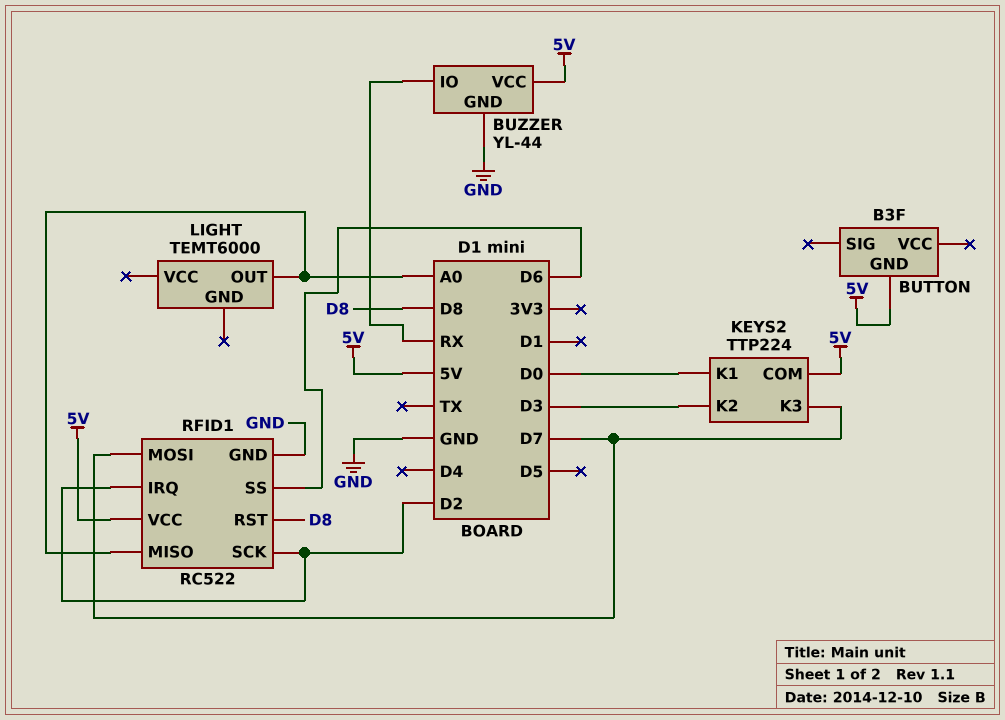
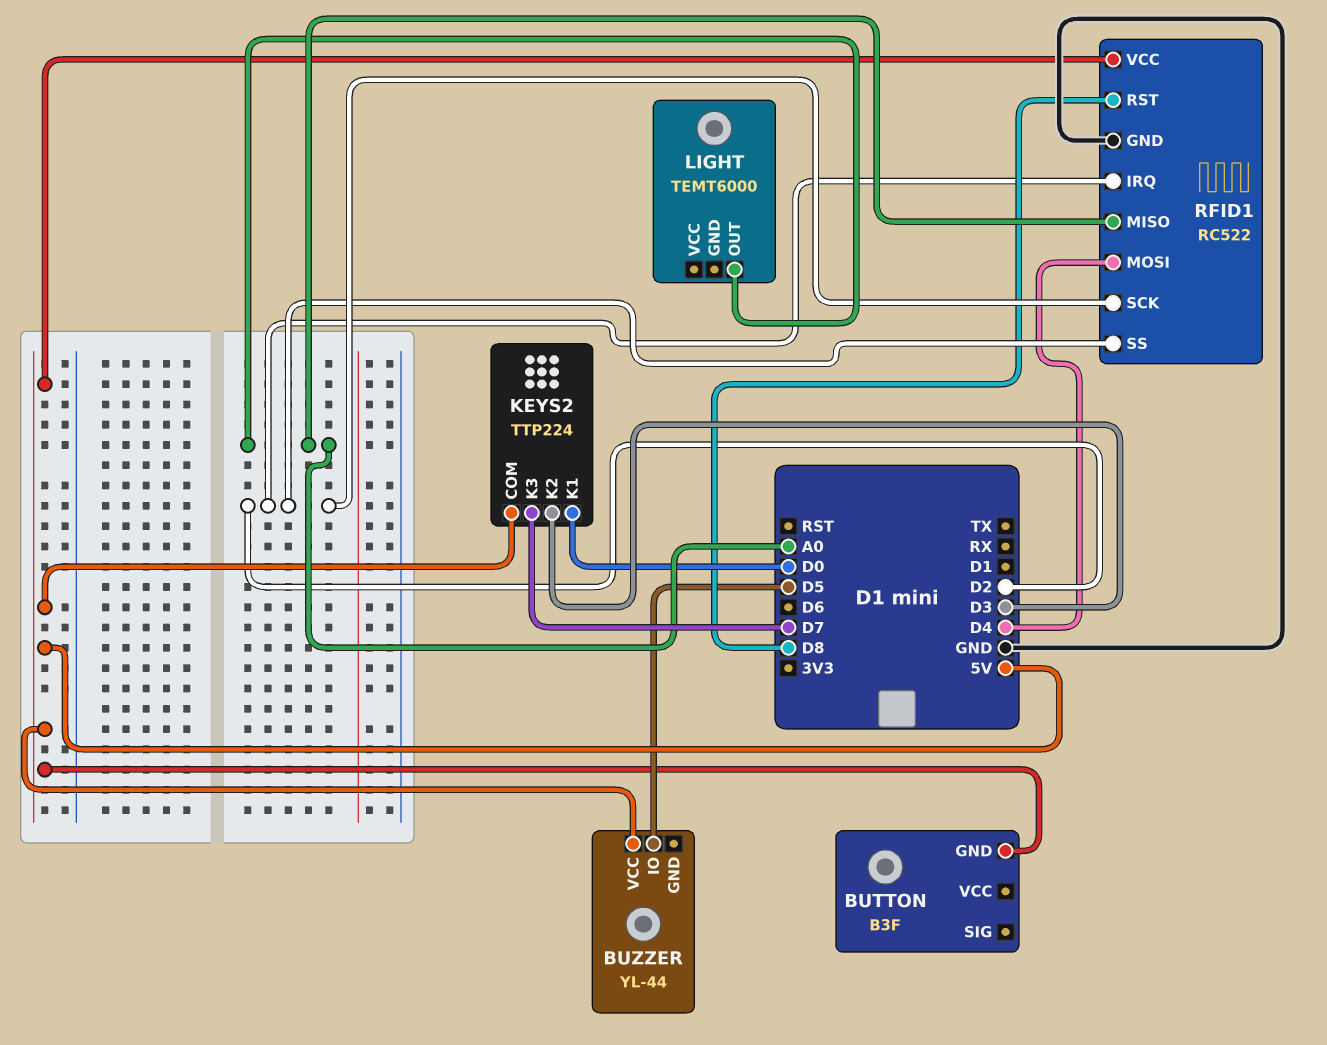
BUZZER pin GND: GND -> none
BUZZER pin IO: RX -> D5
RFID1 pin MOSI: D7 -> D4
RFID1 pin SS: D6 -> D2

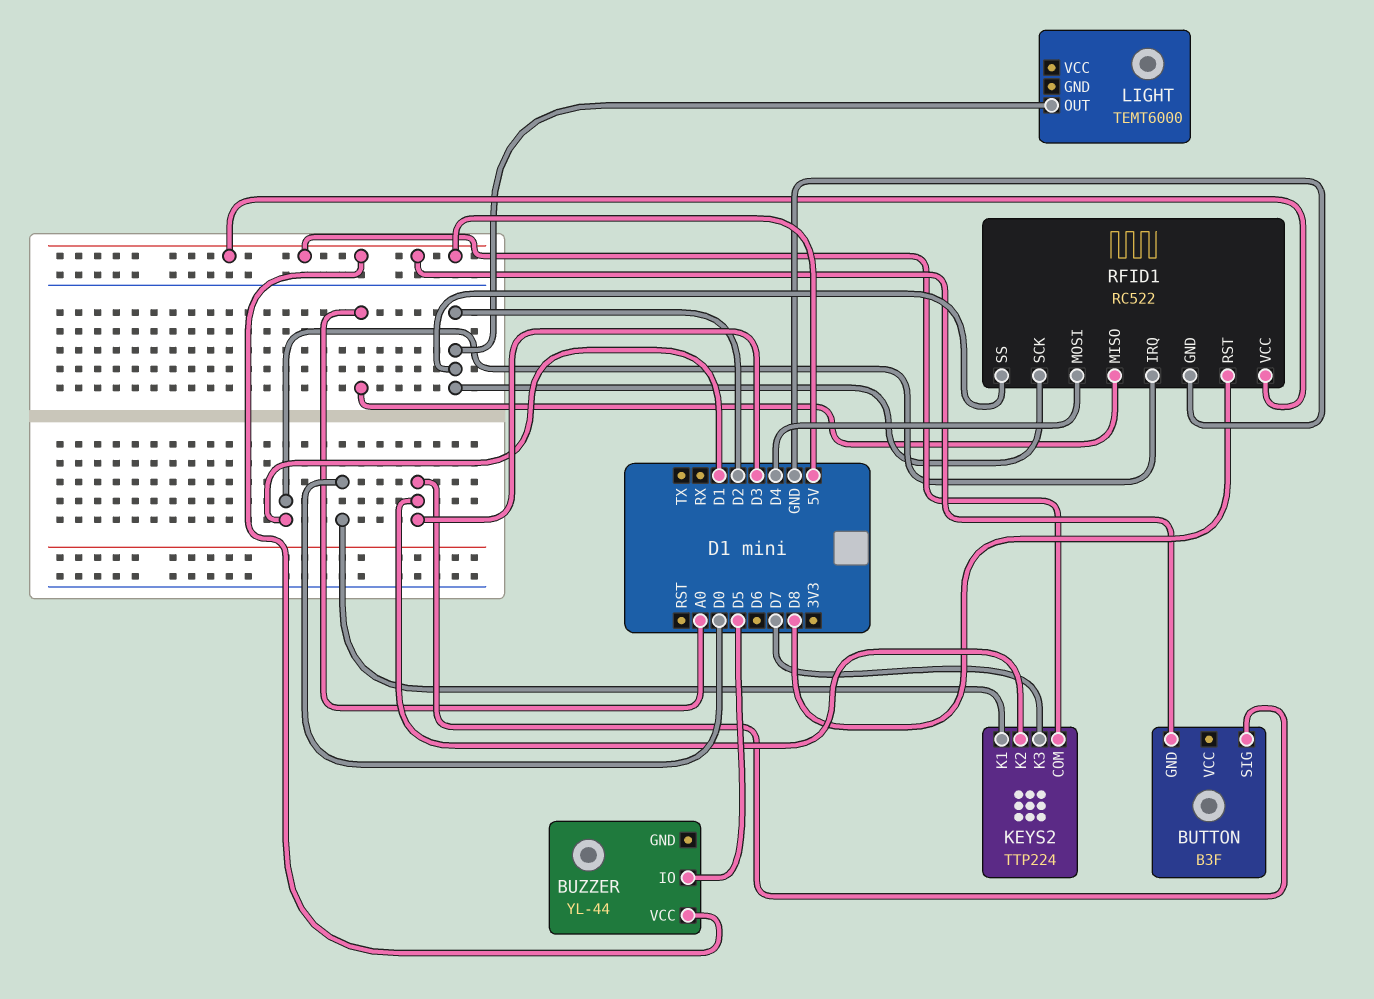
BUTTON pin SIG: none -> D3
LIGHT pin OUT: A0 -> D2
RFID1 pin IRQ: D2 -> D1

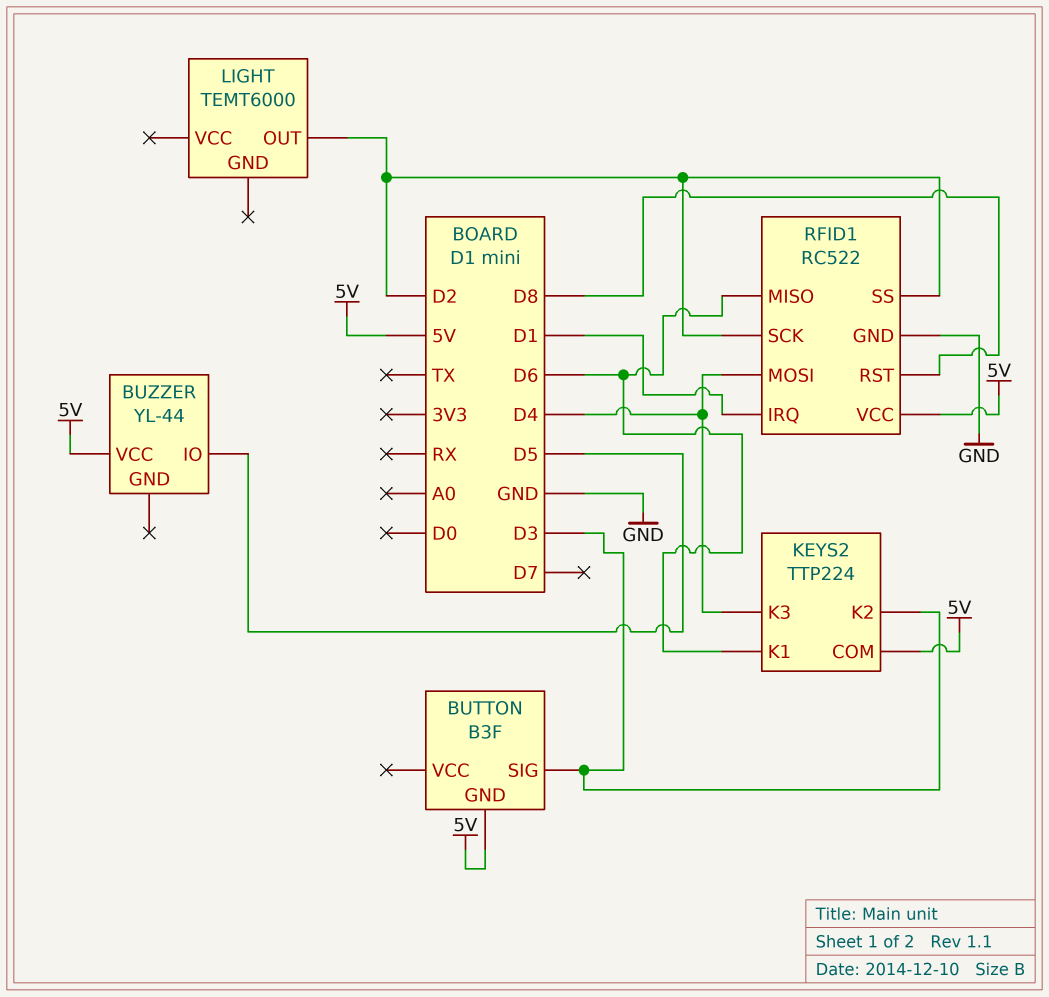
KEYS2 pin K1: D0 -> D6
KEYS2 pin K3: D7 -> D4
RFID1 pin MISO: A0 -> D6

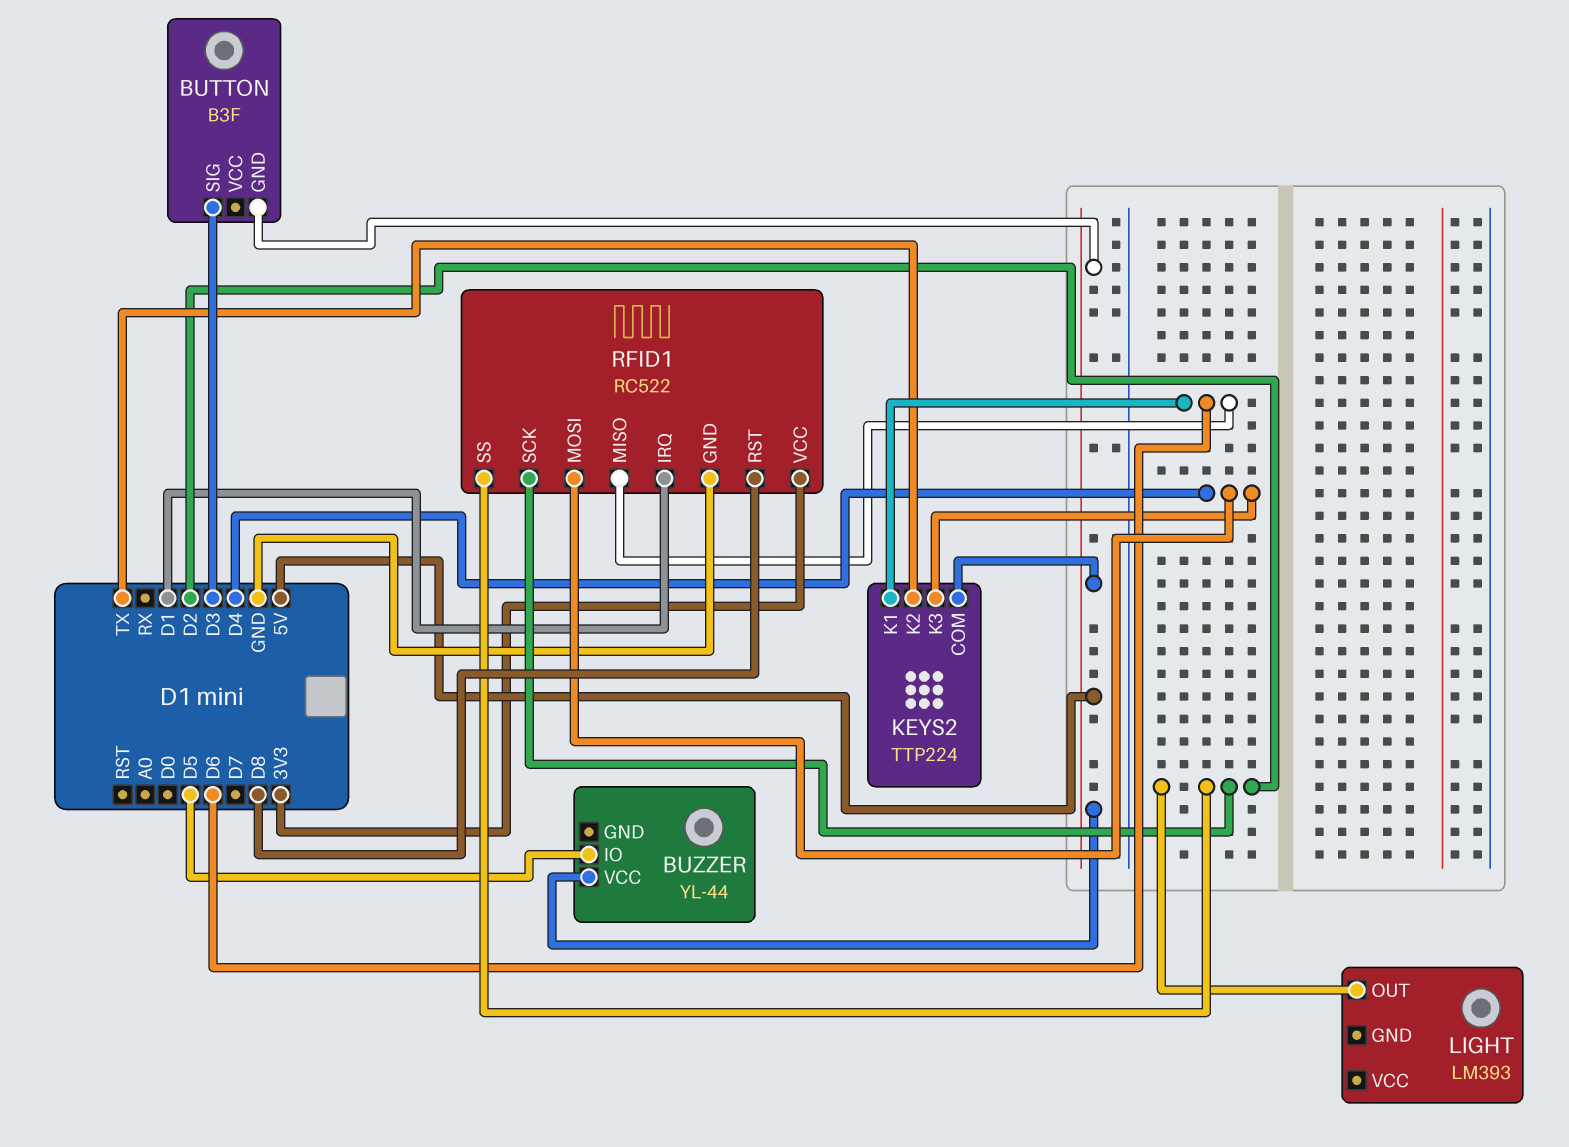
KEYS2 pin K2: D3 -> TX
LIGHT: TEMT6000 -> LM393
RFID1 pin VCC: 5V -> 3V3

